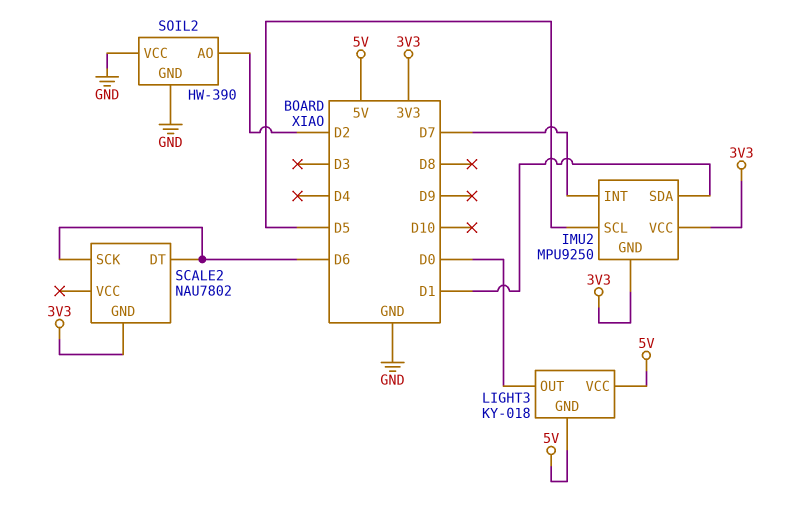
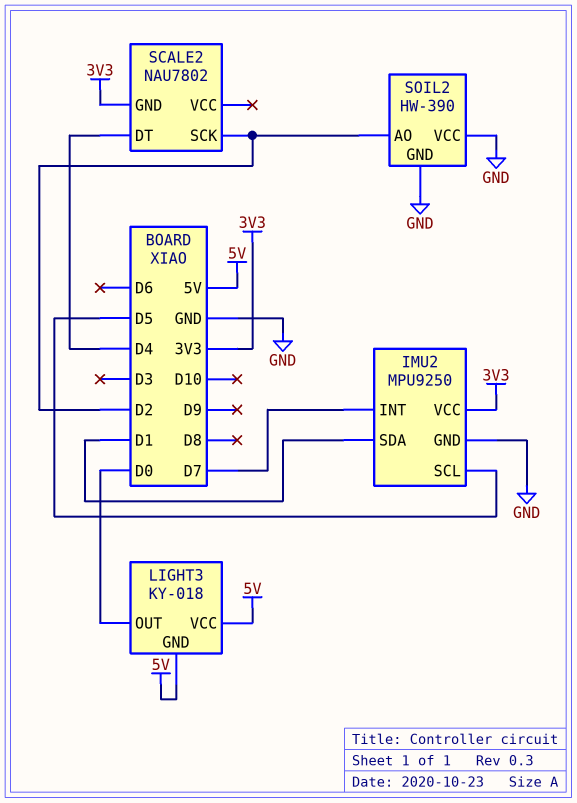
IMU2 pin GND: 3V3 -> GND
SCALE2 pin DT: D6 -> D4
SCALE2 pin SCK: D6 -> D2

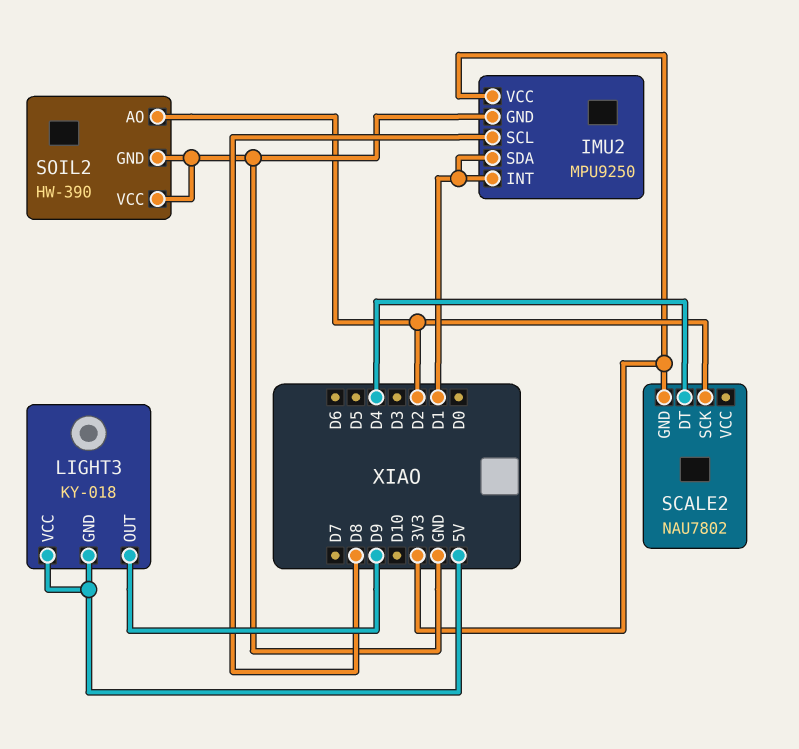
IMU2 pin INT: D7 -> D1
IMU2 pin SCL: D5 -> D8
LIGHT3 pin OUT: D0 -> D9

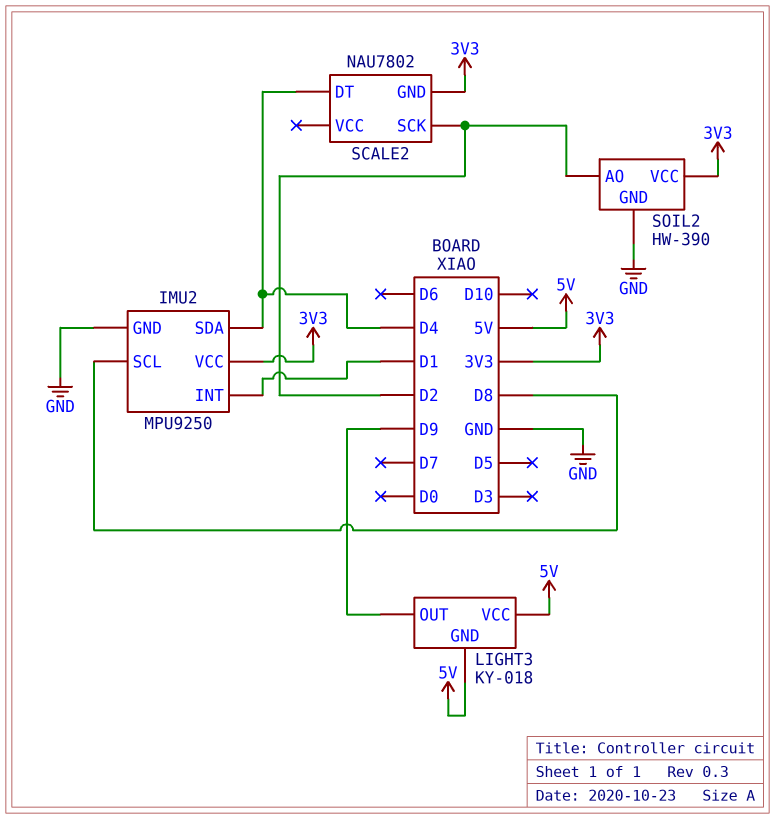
IMU2 pin SDA: D1 -> D4
SOIL2 pin VCC: GND -> 3V3

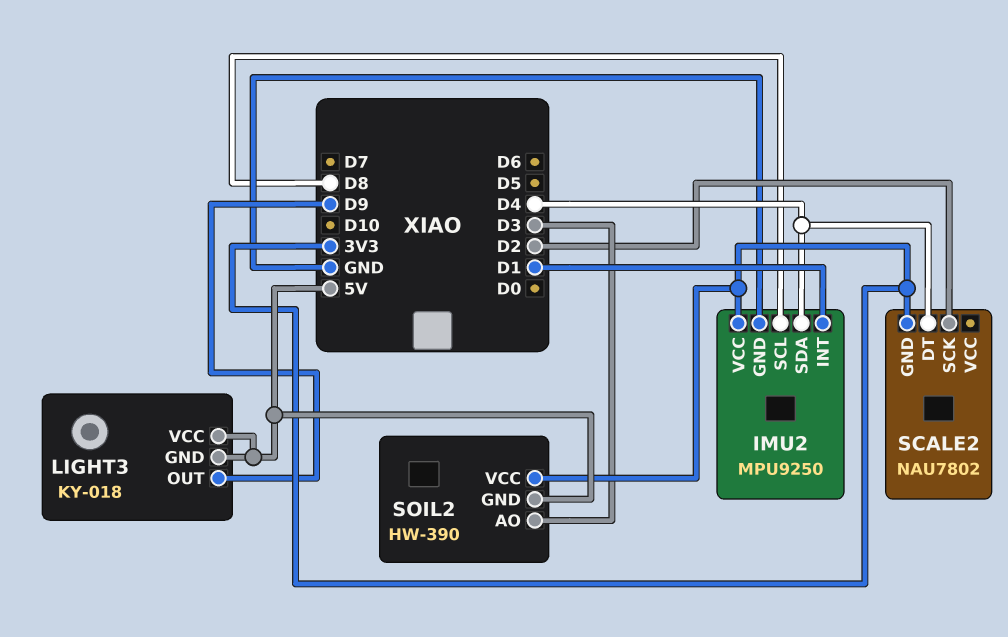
SOIL2 pin AO: D2 -> D3
SOIL2 pin GND: GND -> 5V

